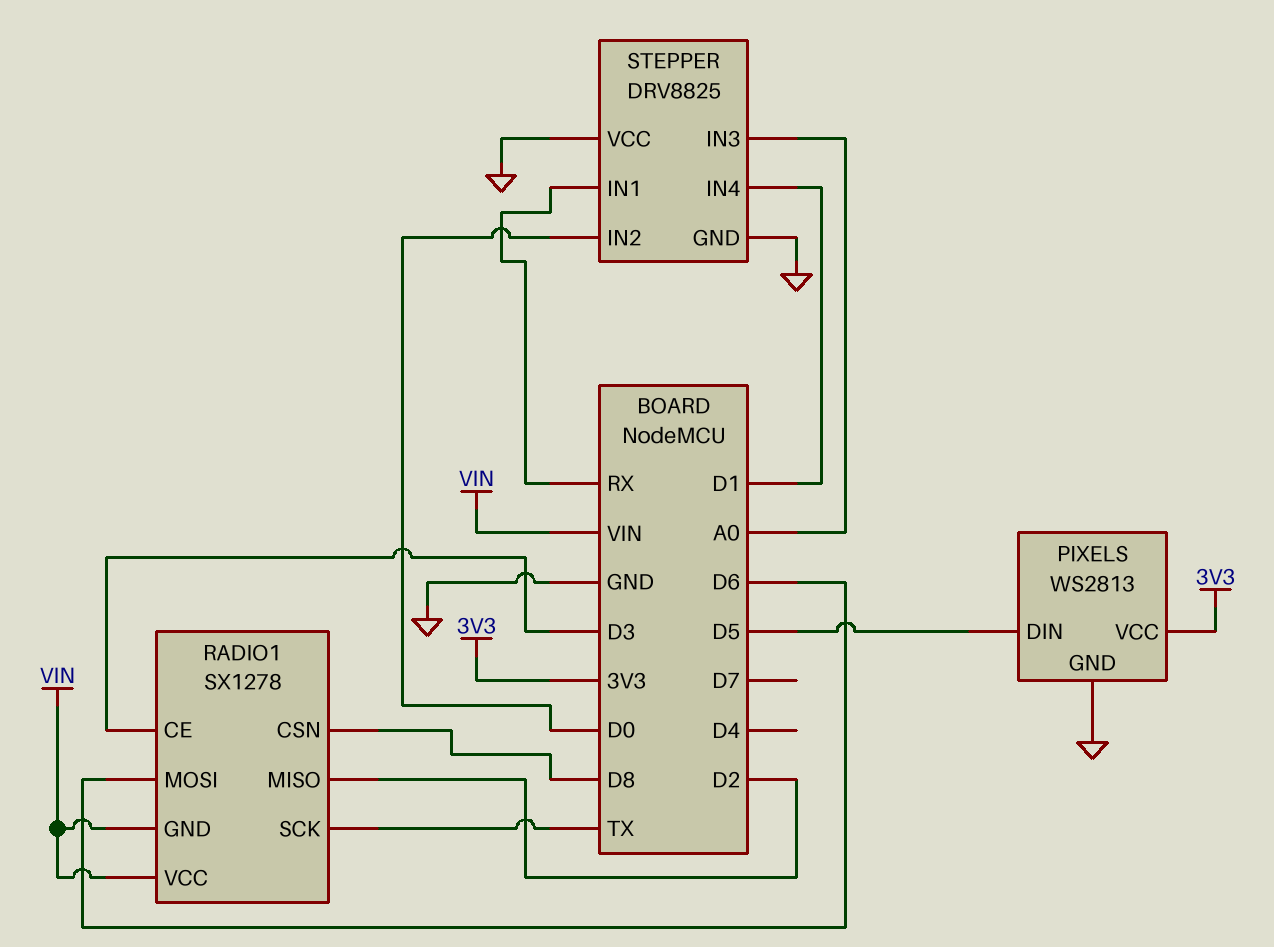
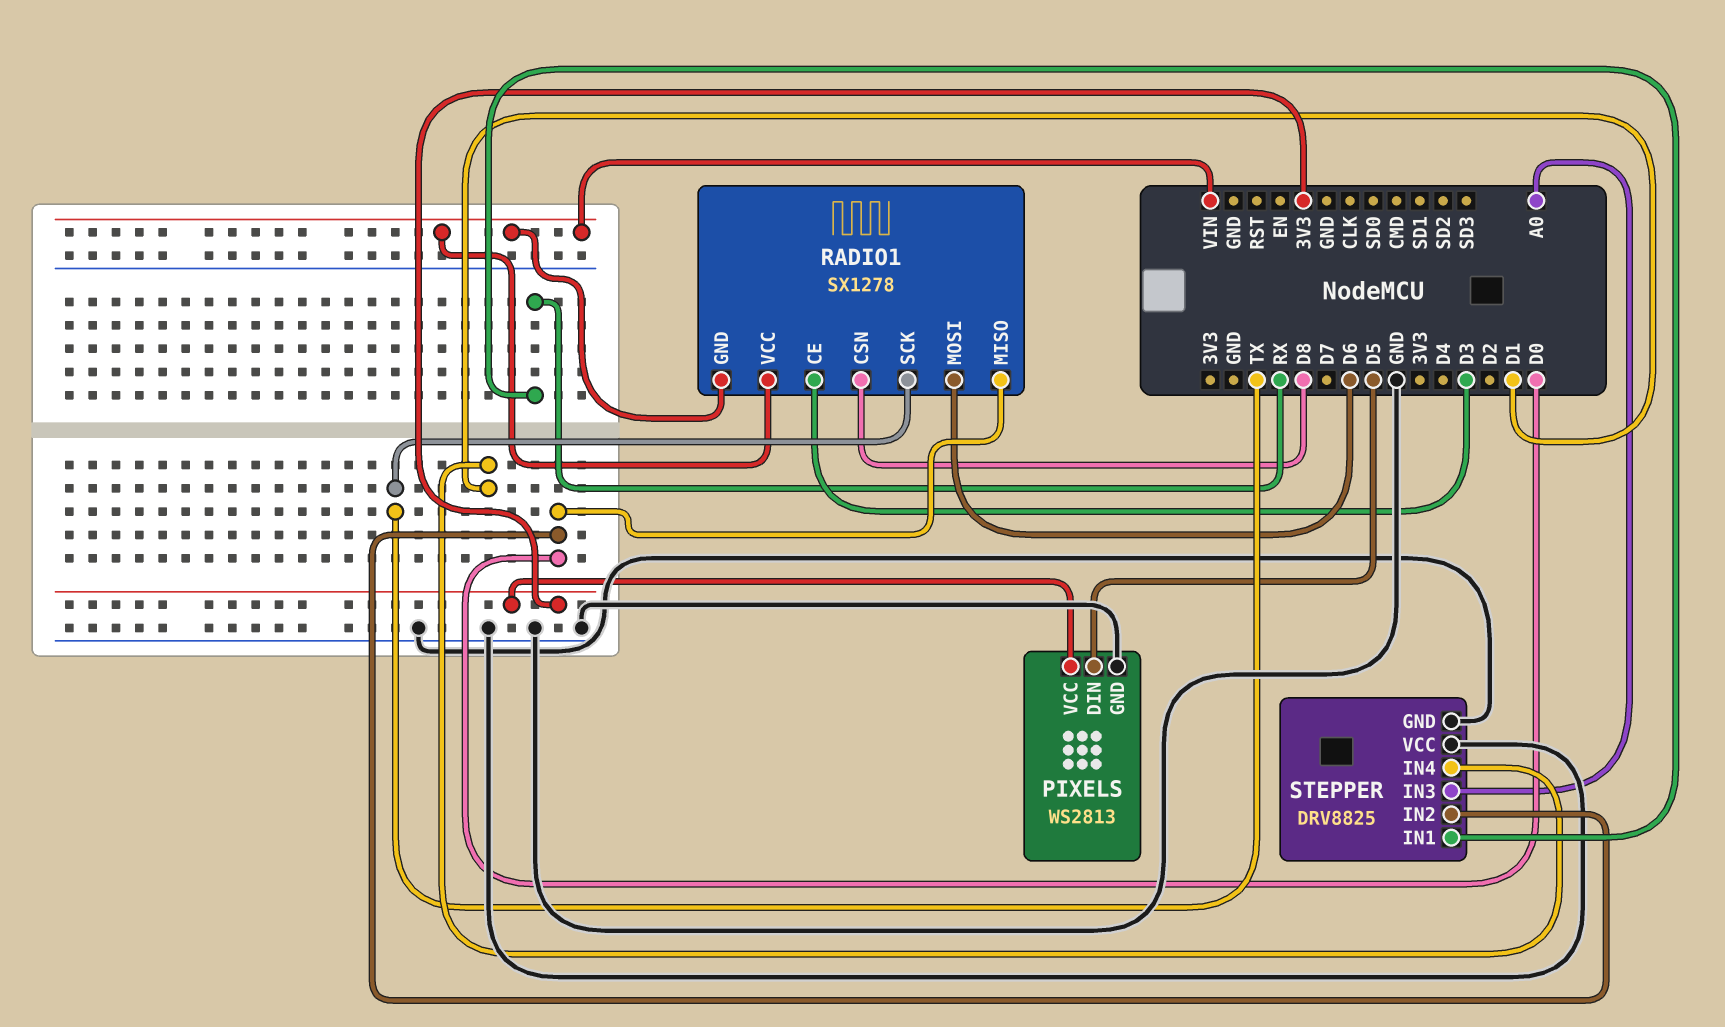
RADIO1 pin MISO: D2 -> D0

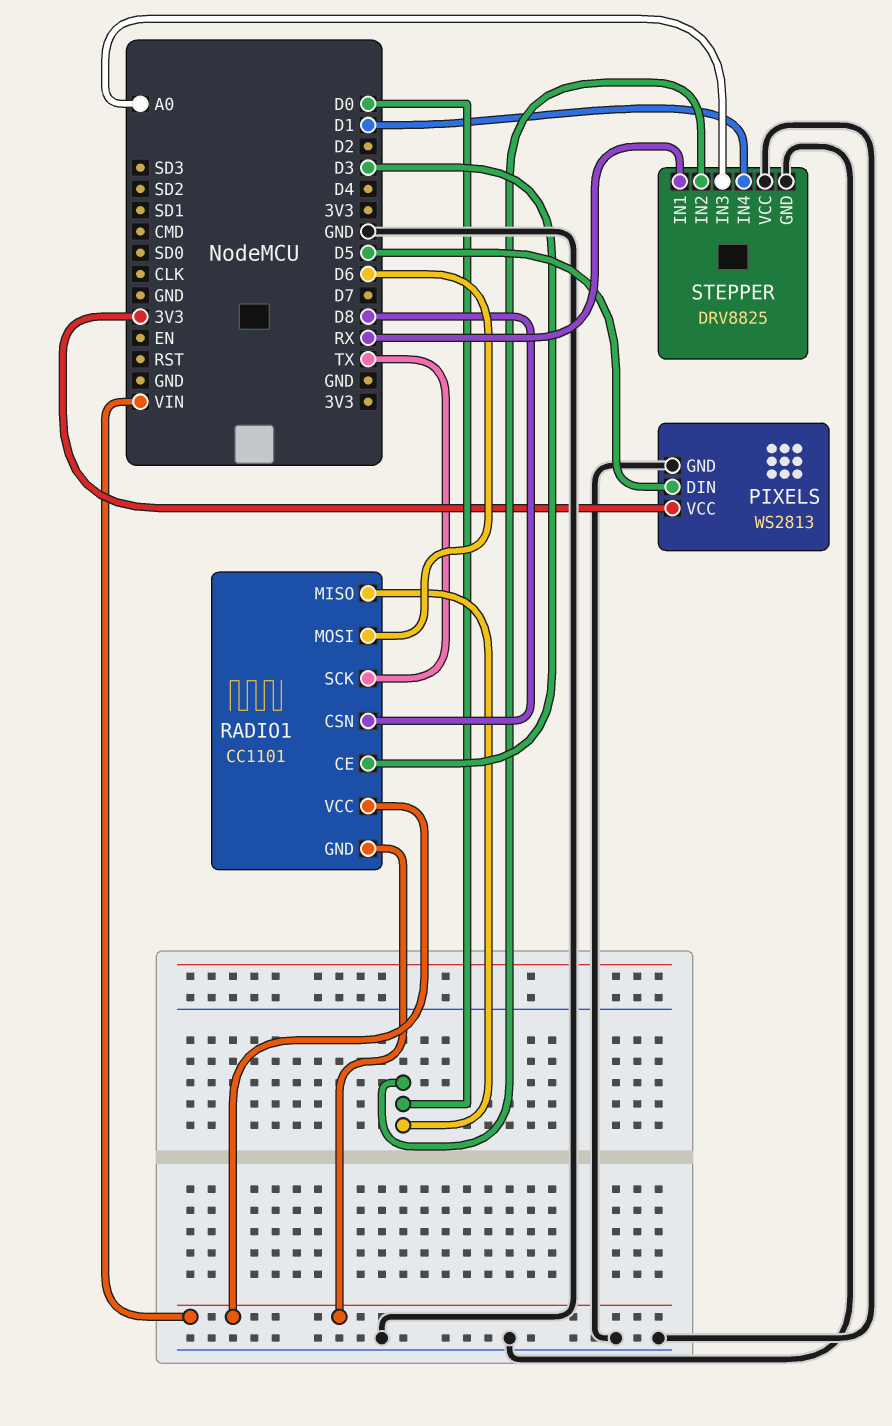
RADIO1: SX1278 -> CC1101

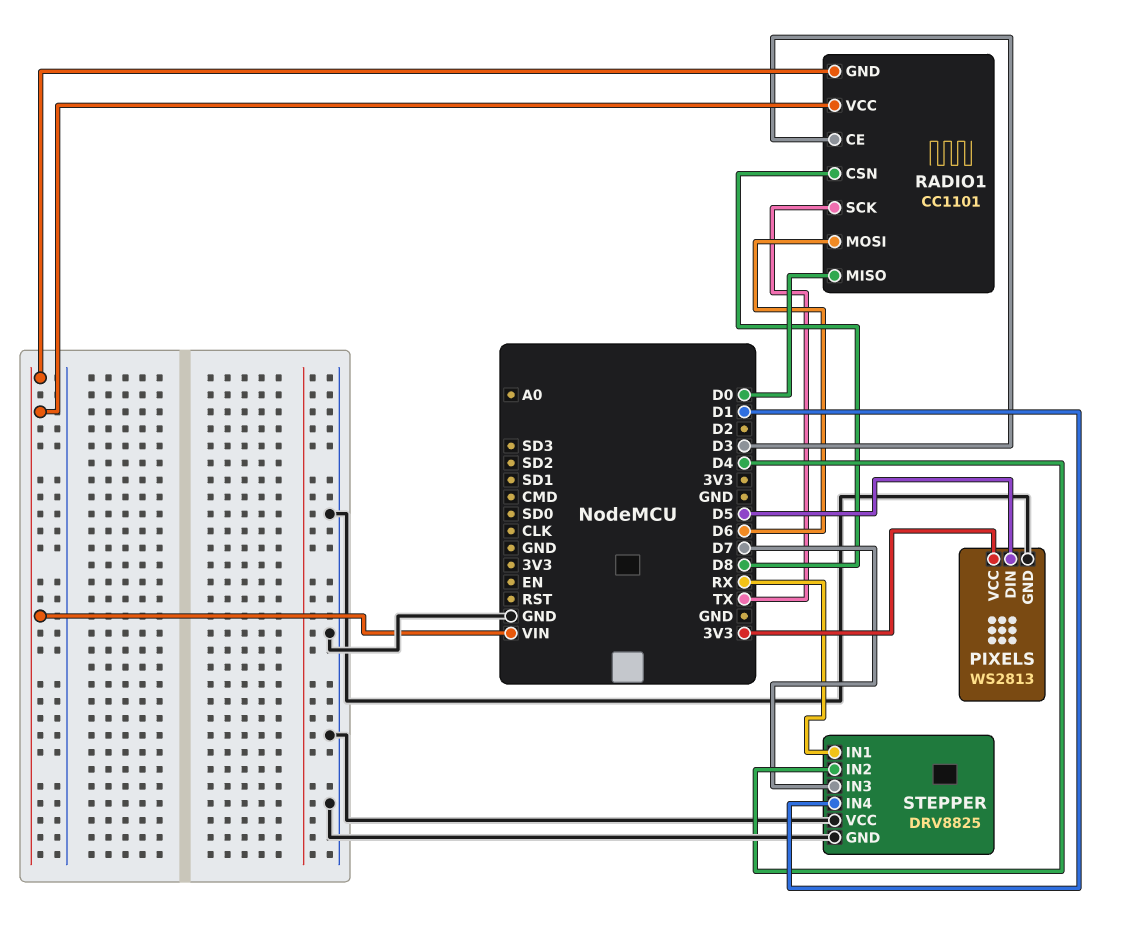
STEPPER pin IN2: D0 -> D4
STEPPER pin IN3: A0 -> D7

